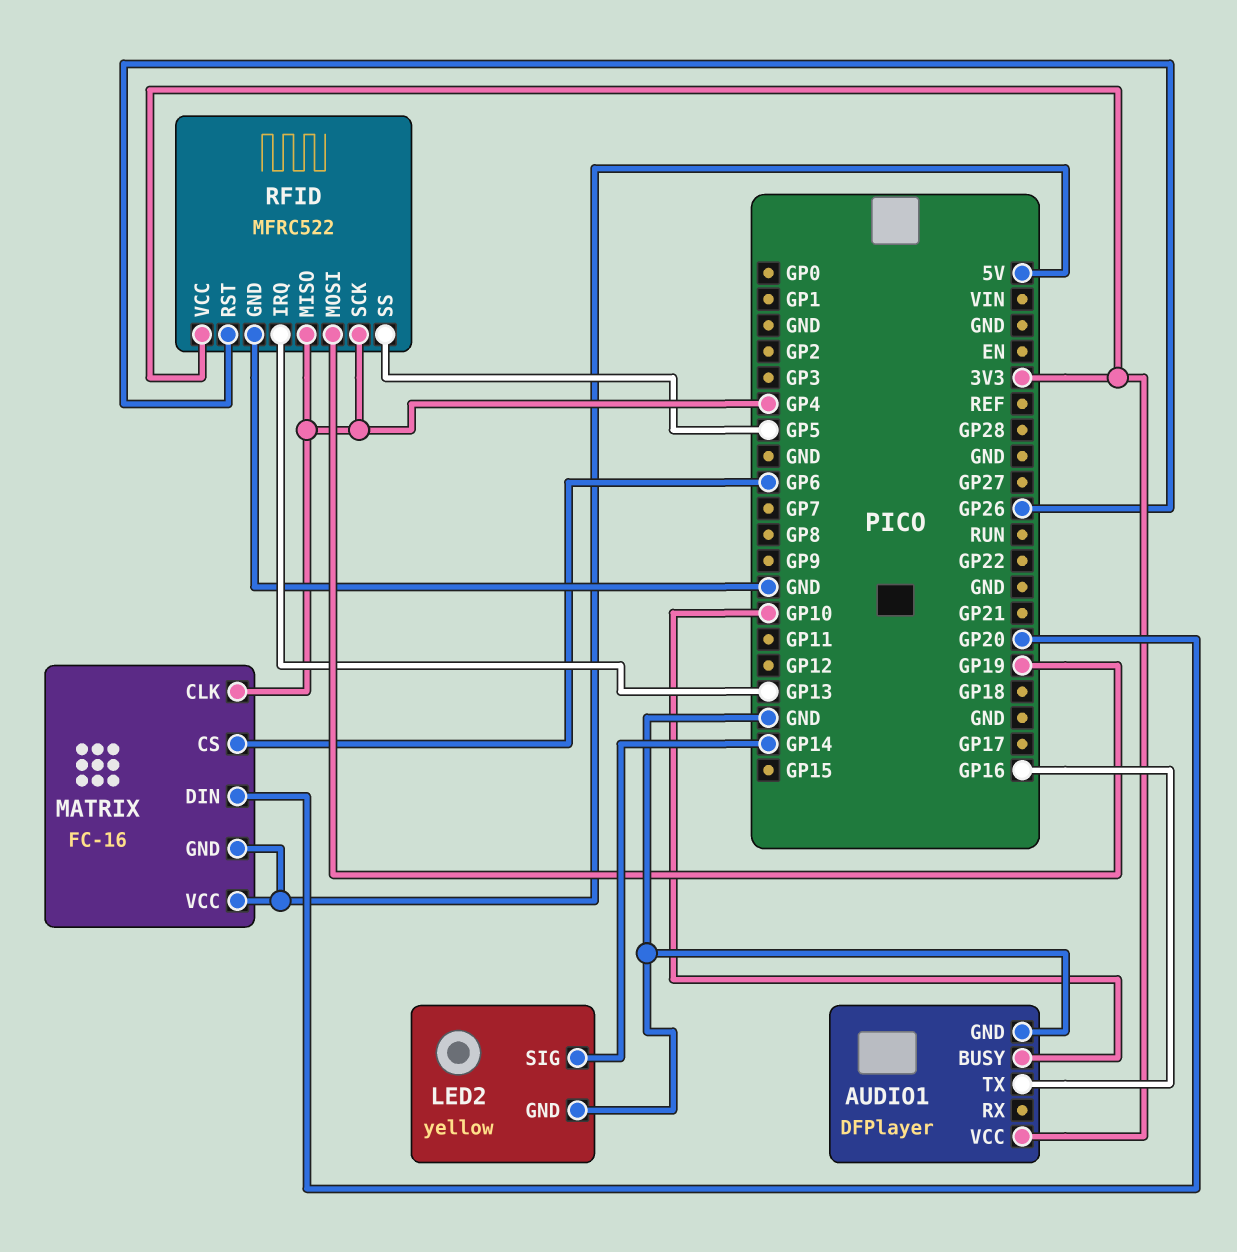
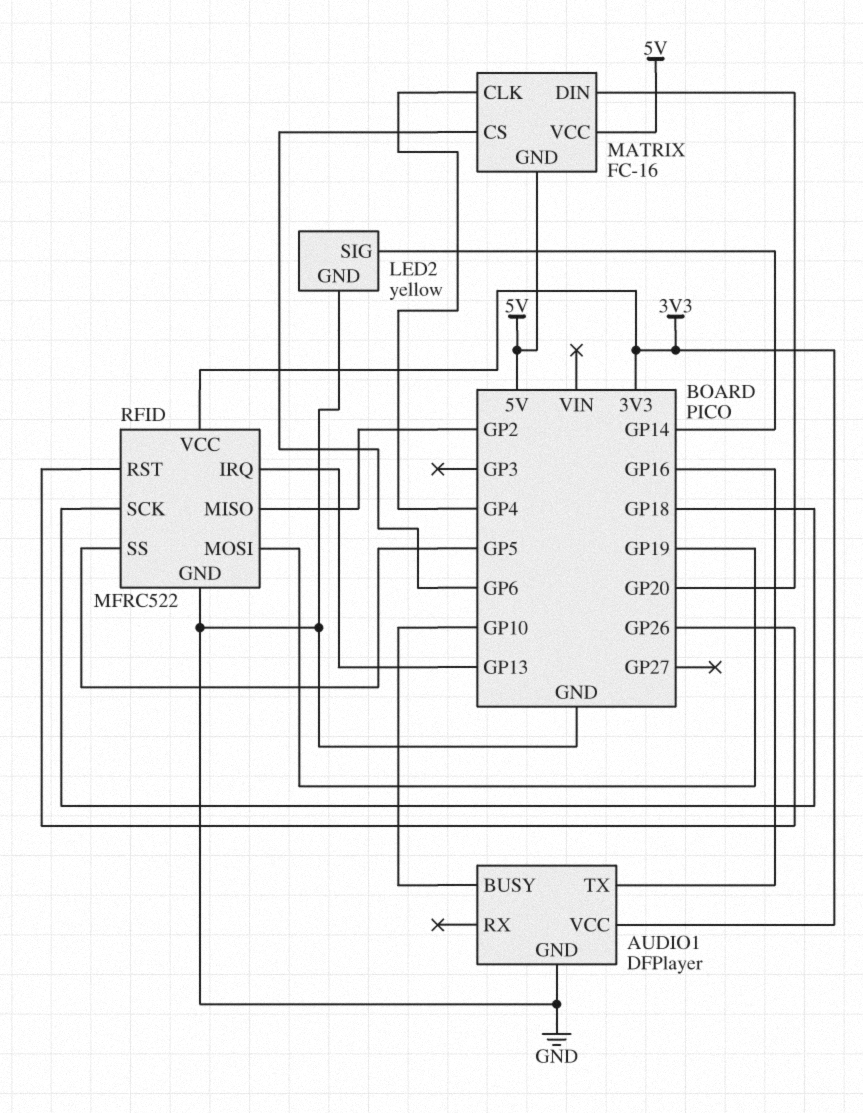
RFID pin MISO: GP4 -> GP2
RFID pin SCK: GP4 -> GP18

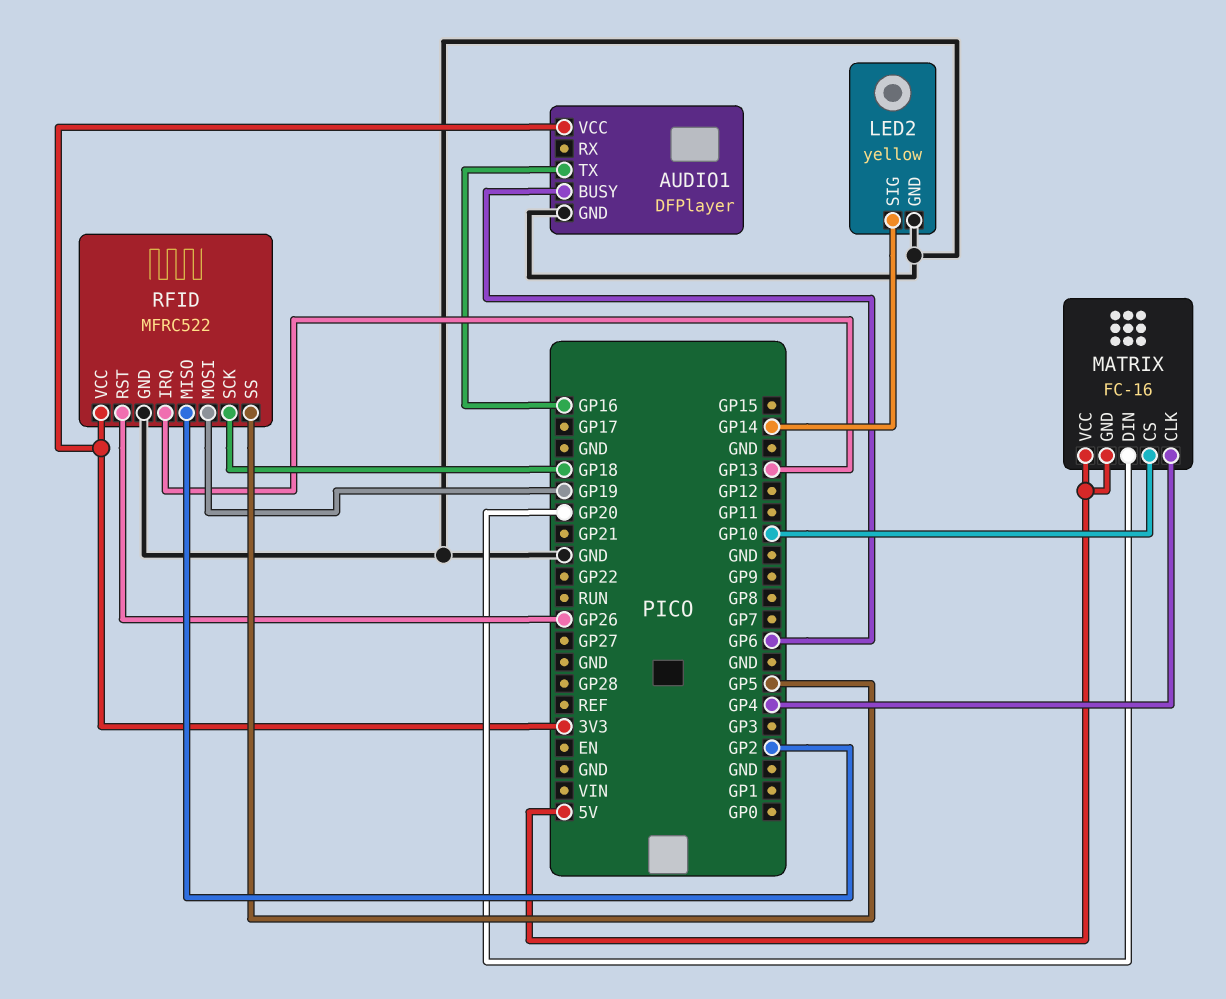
AUDIO1 pin BUSY: GP10 -> GP6
MATRIX pin CS: GP6 -> GP10

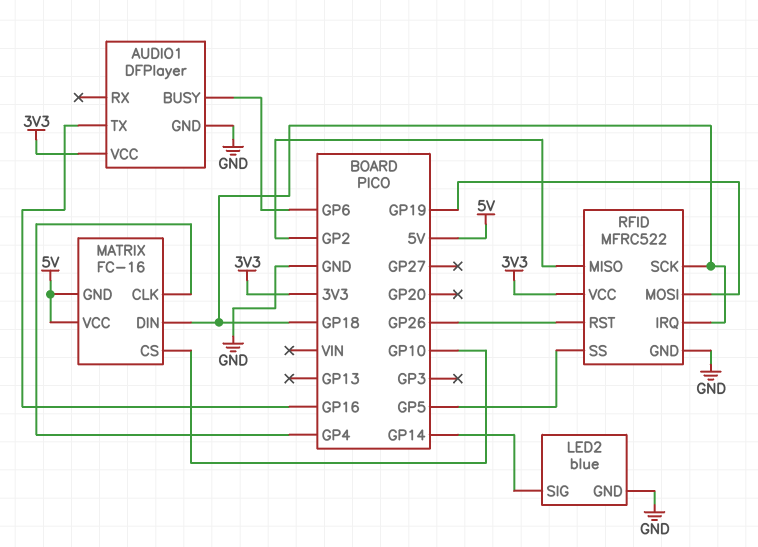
LED2: yellow -> blue
MATRIX pin DIN: GP20 -> GP18
RFID pin IRQ: GP13 -> GP18

